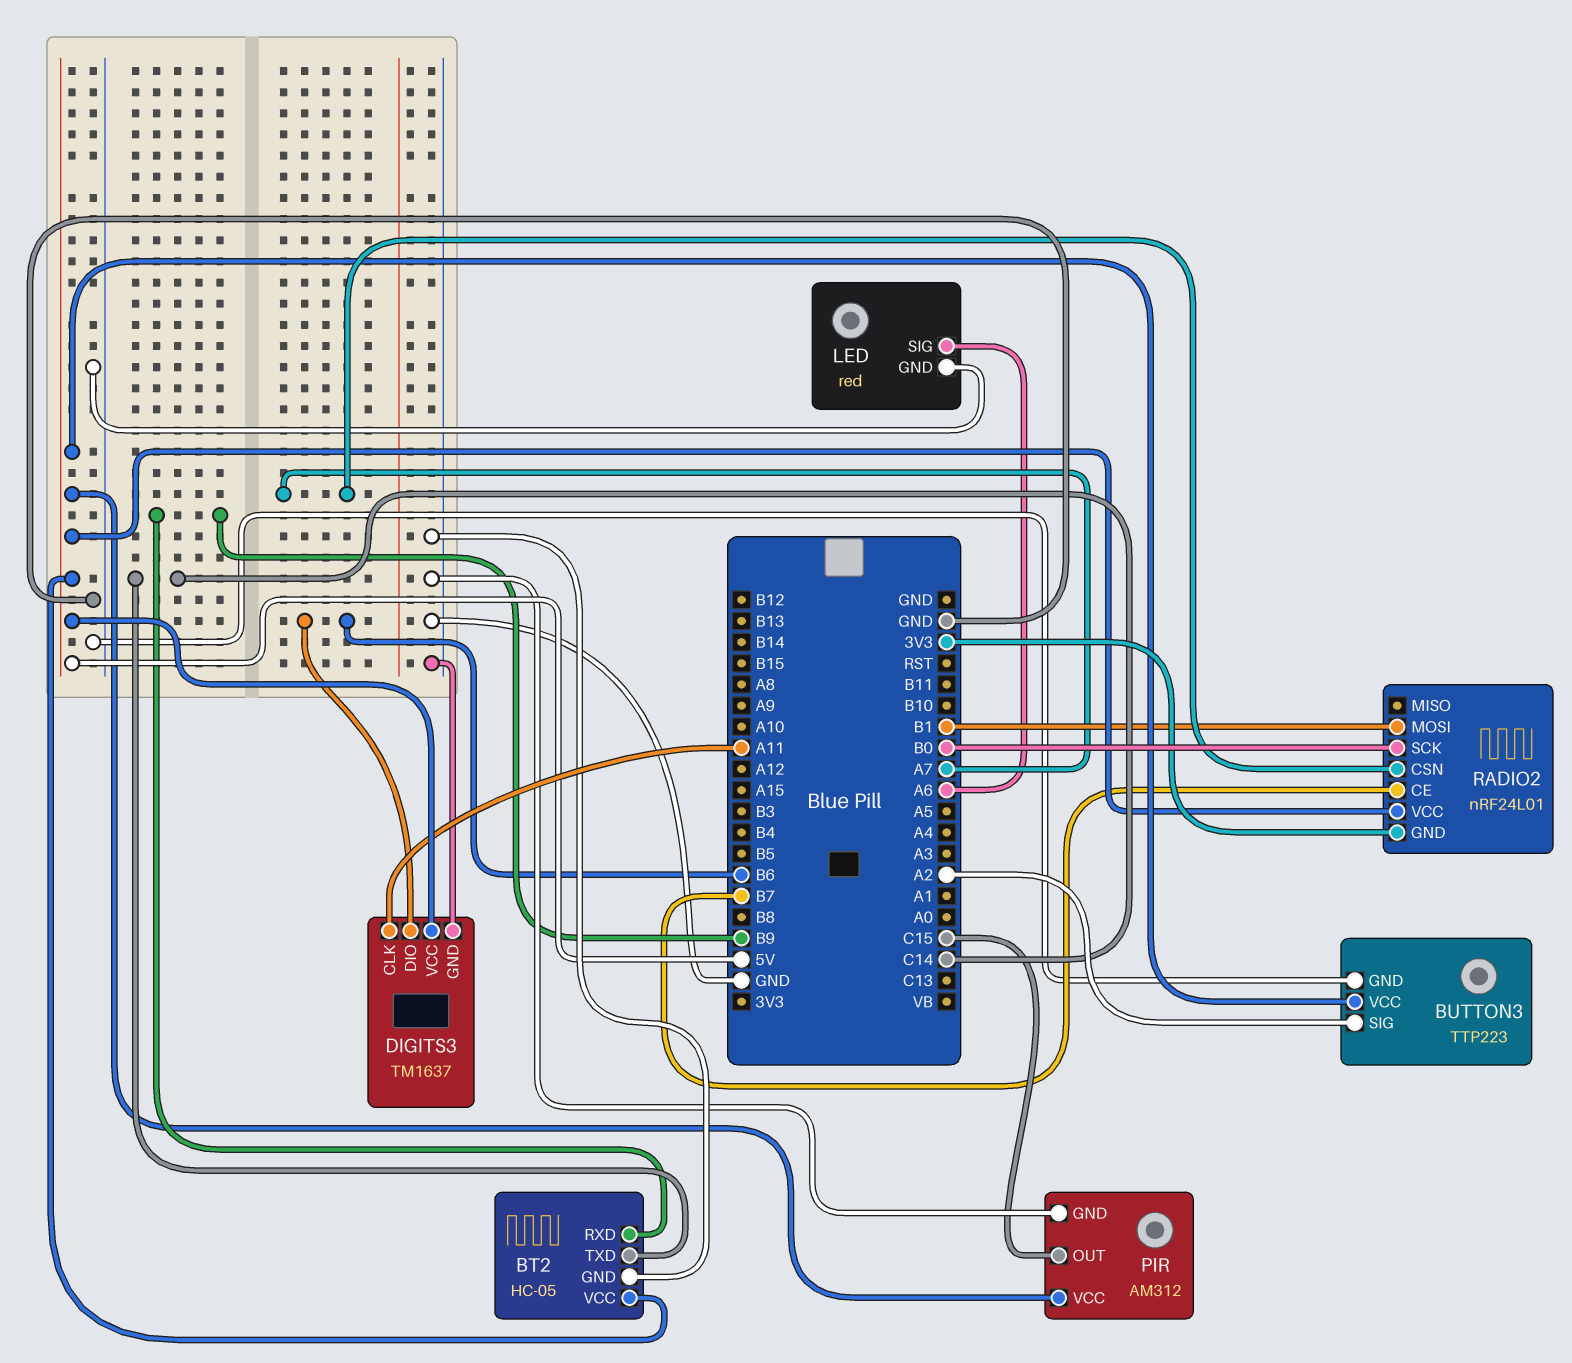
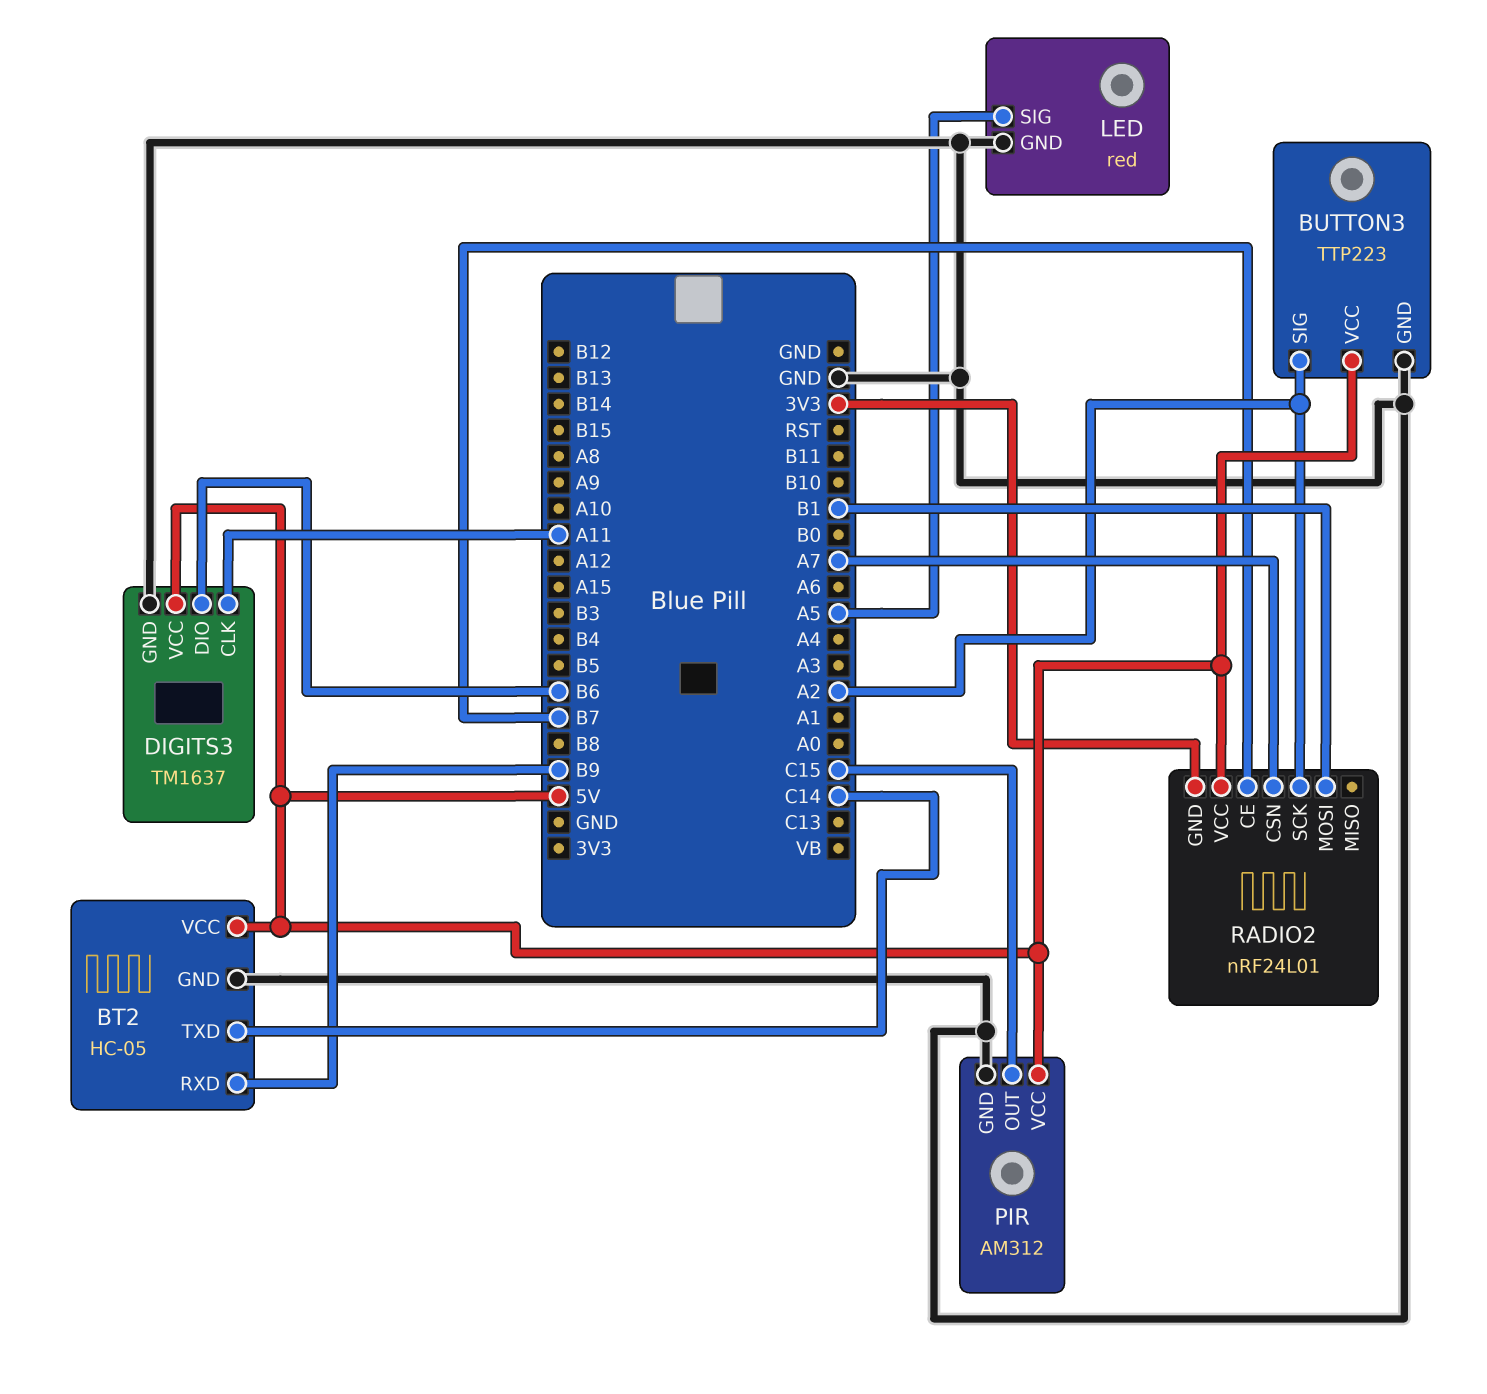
LED pin SIG: A6 -> A5
RADIO2 pin SCK: B0 -> A2

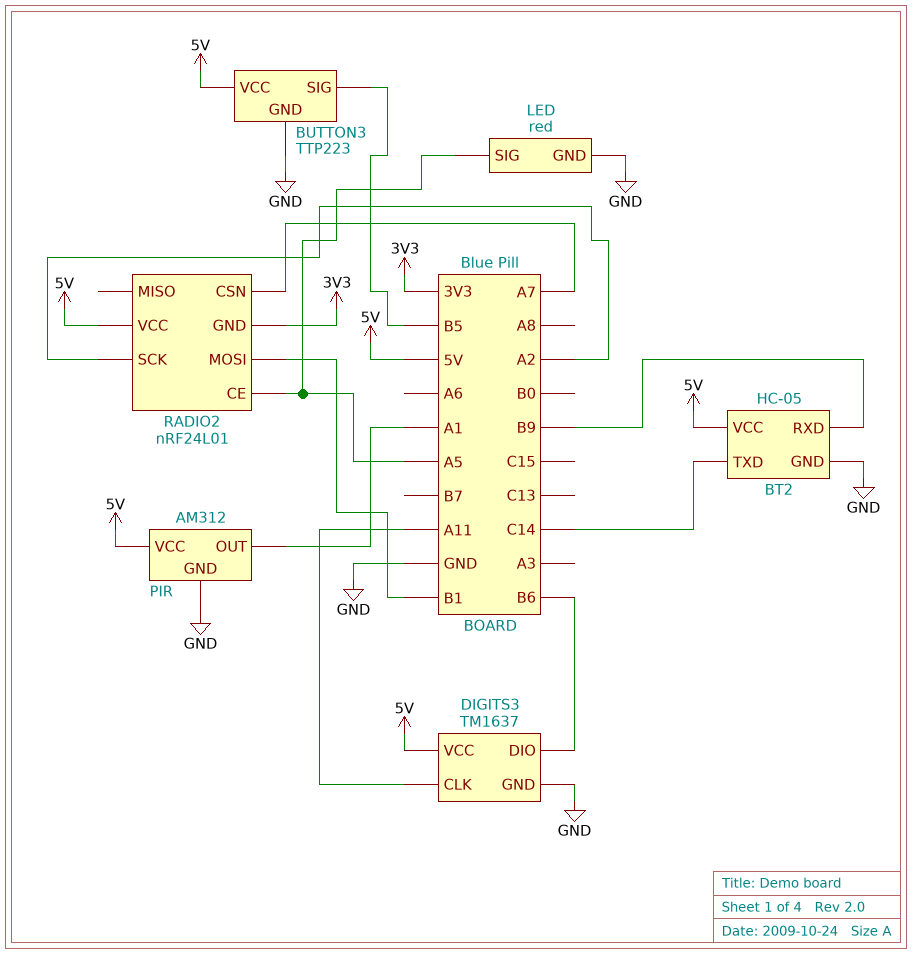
BUTTON3 pin SIG: A2 -> B5
PIR pin OUT: C15 -> A1
RADIO2 pin CE: B7 -> A5

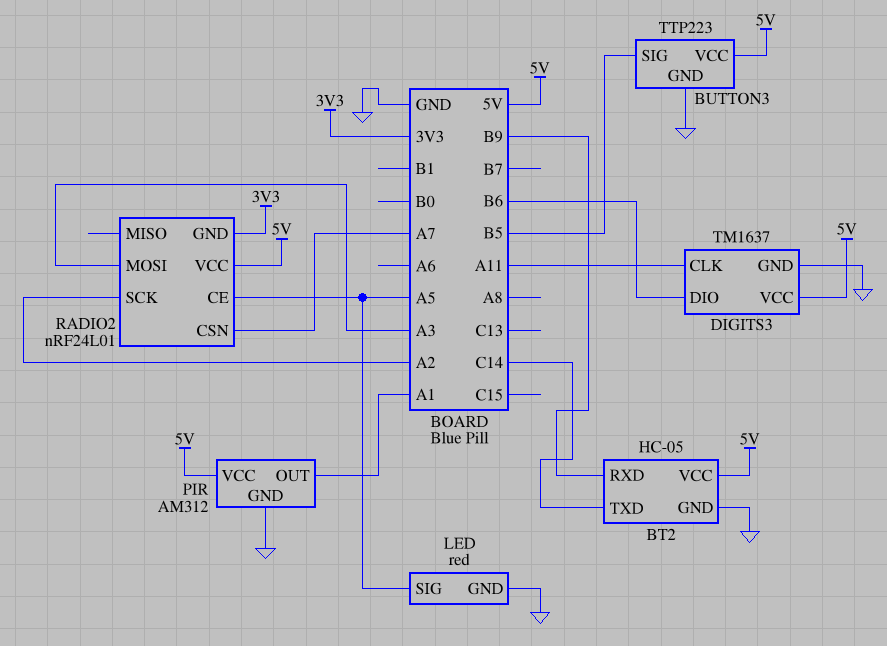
RADIO2 pin MOSI: B1 -> A3

